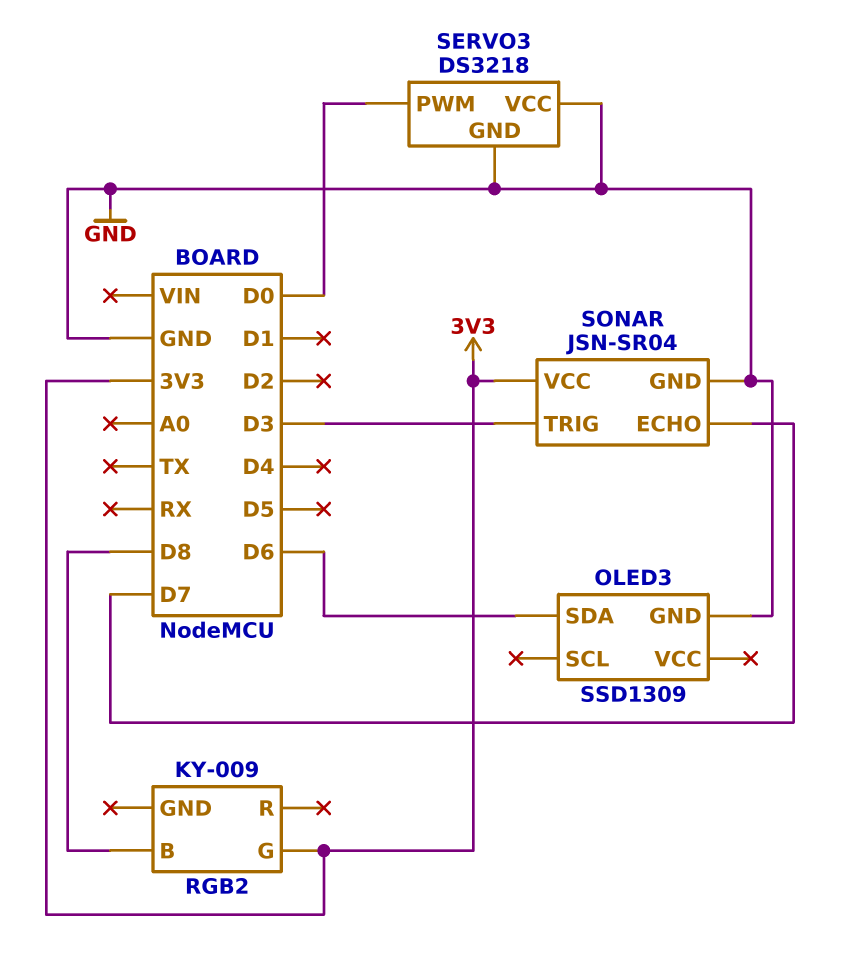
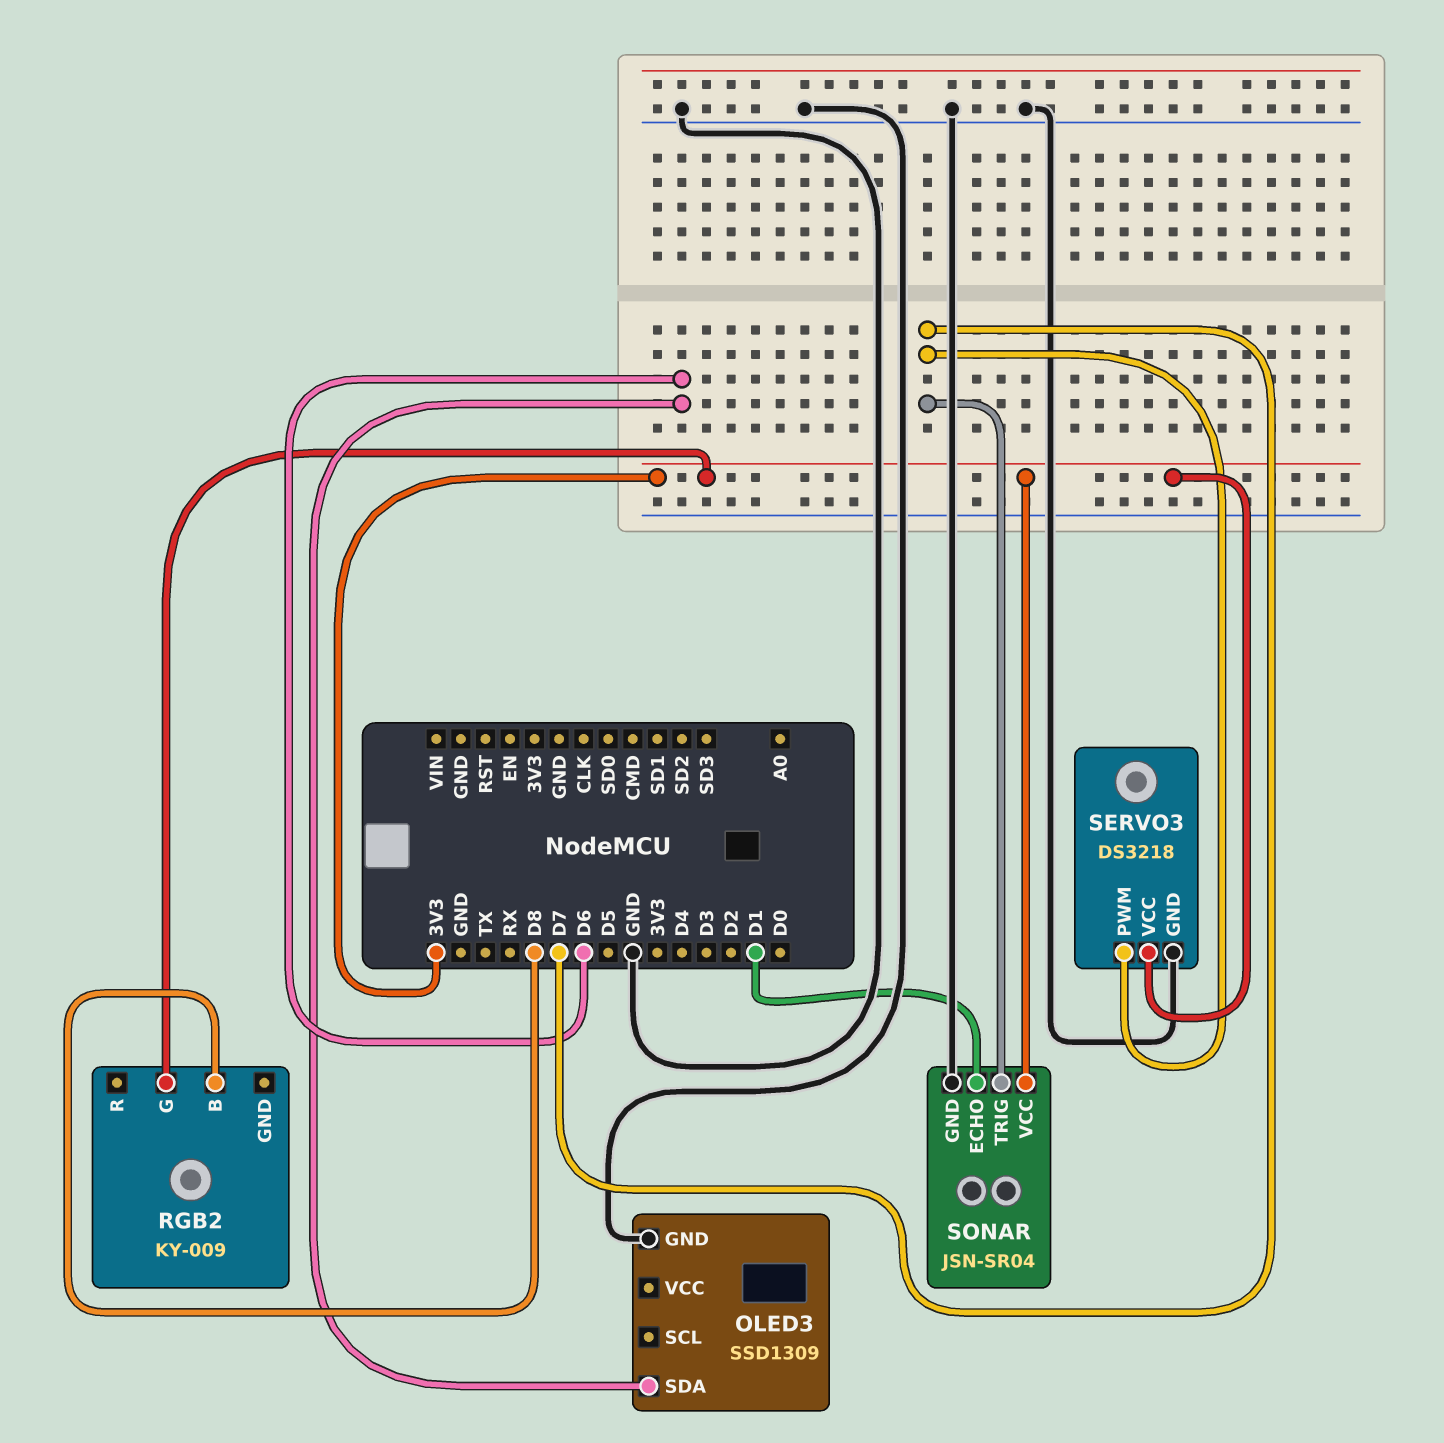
SERVO3 pin PWM: D0 -> D7
SERVO3 pin VCC: GND -> 3V3
SONAR pin ECHO: D7 -> D1
SONAR pin TRIG: D3 -> D7

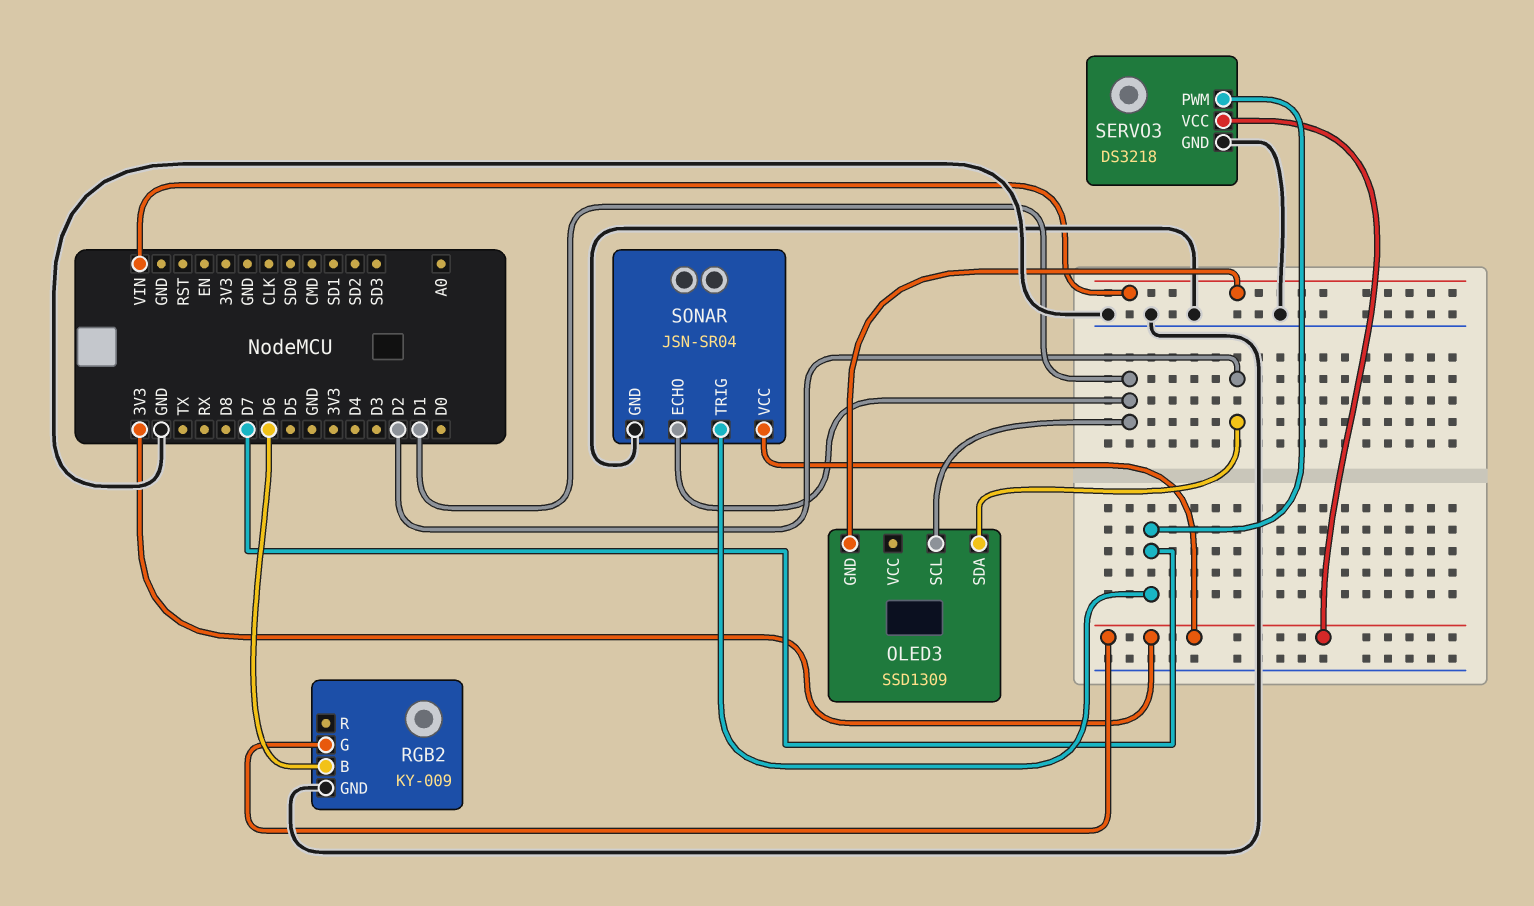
OLED3 pin GND: GND -> VIN
OLED3 pin SCL: none -> D1
OLED3 pin SDA: D6 -> D2
RGB2 pin B: D8 -> D6
RGB2 pin GND: none -> GND

